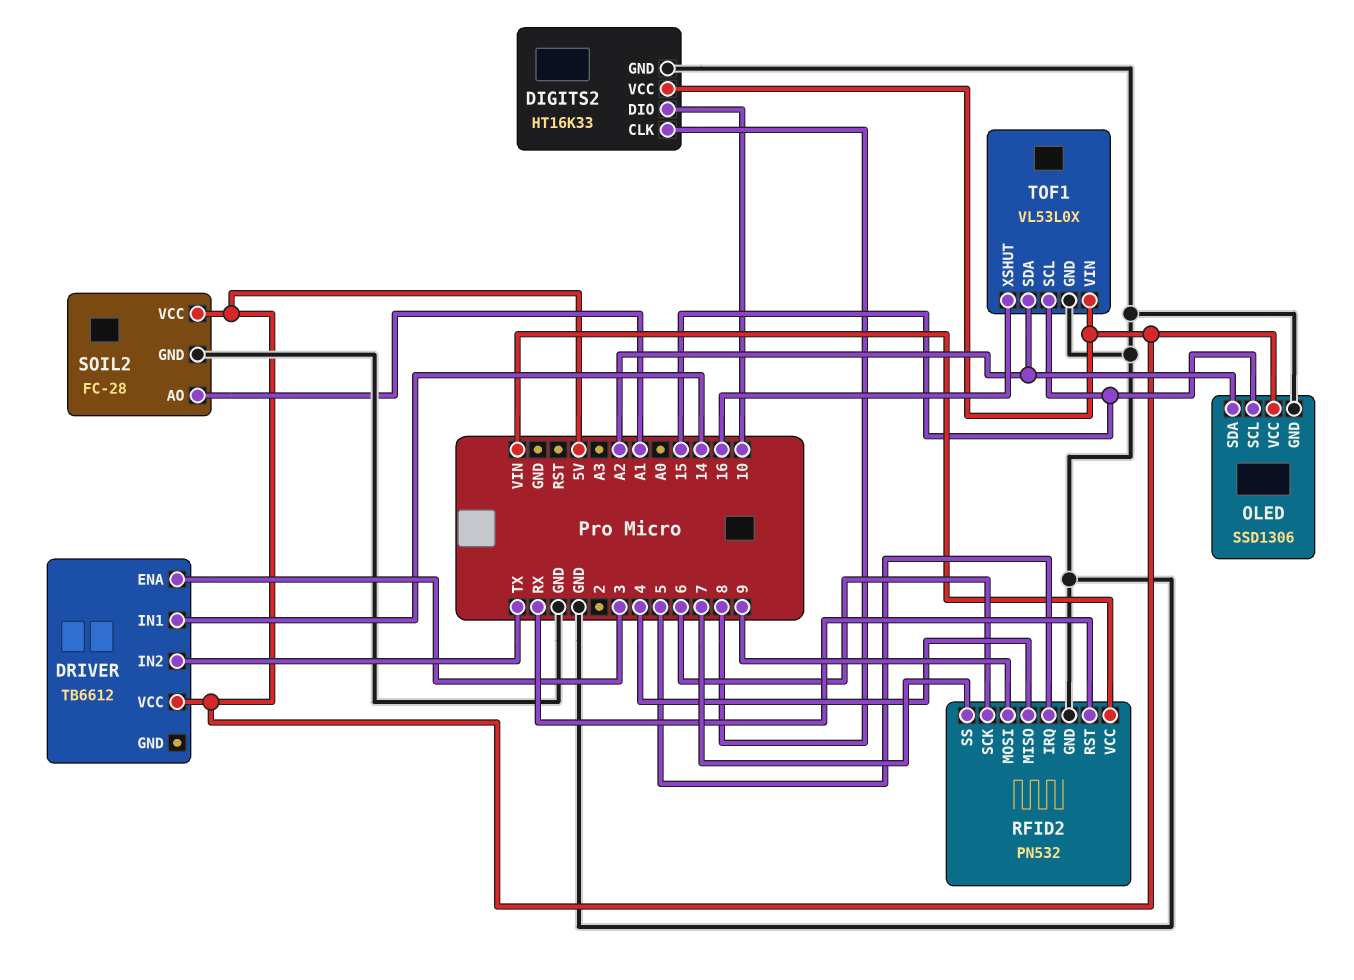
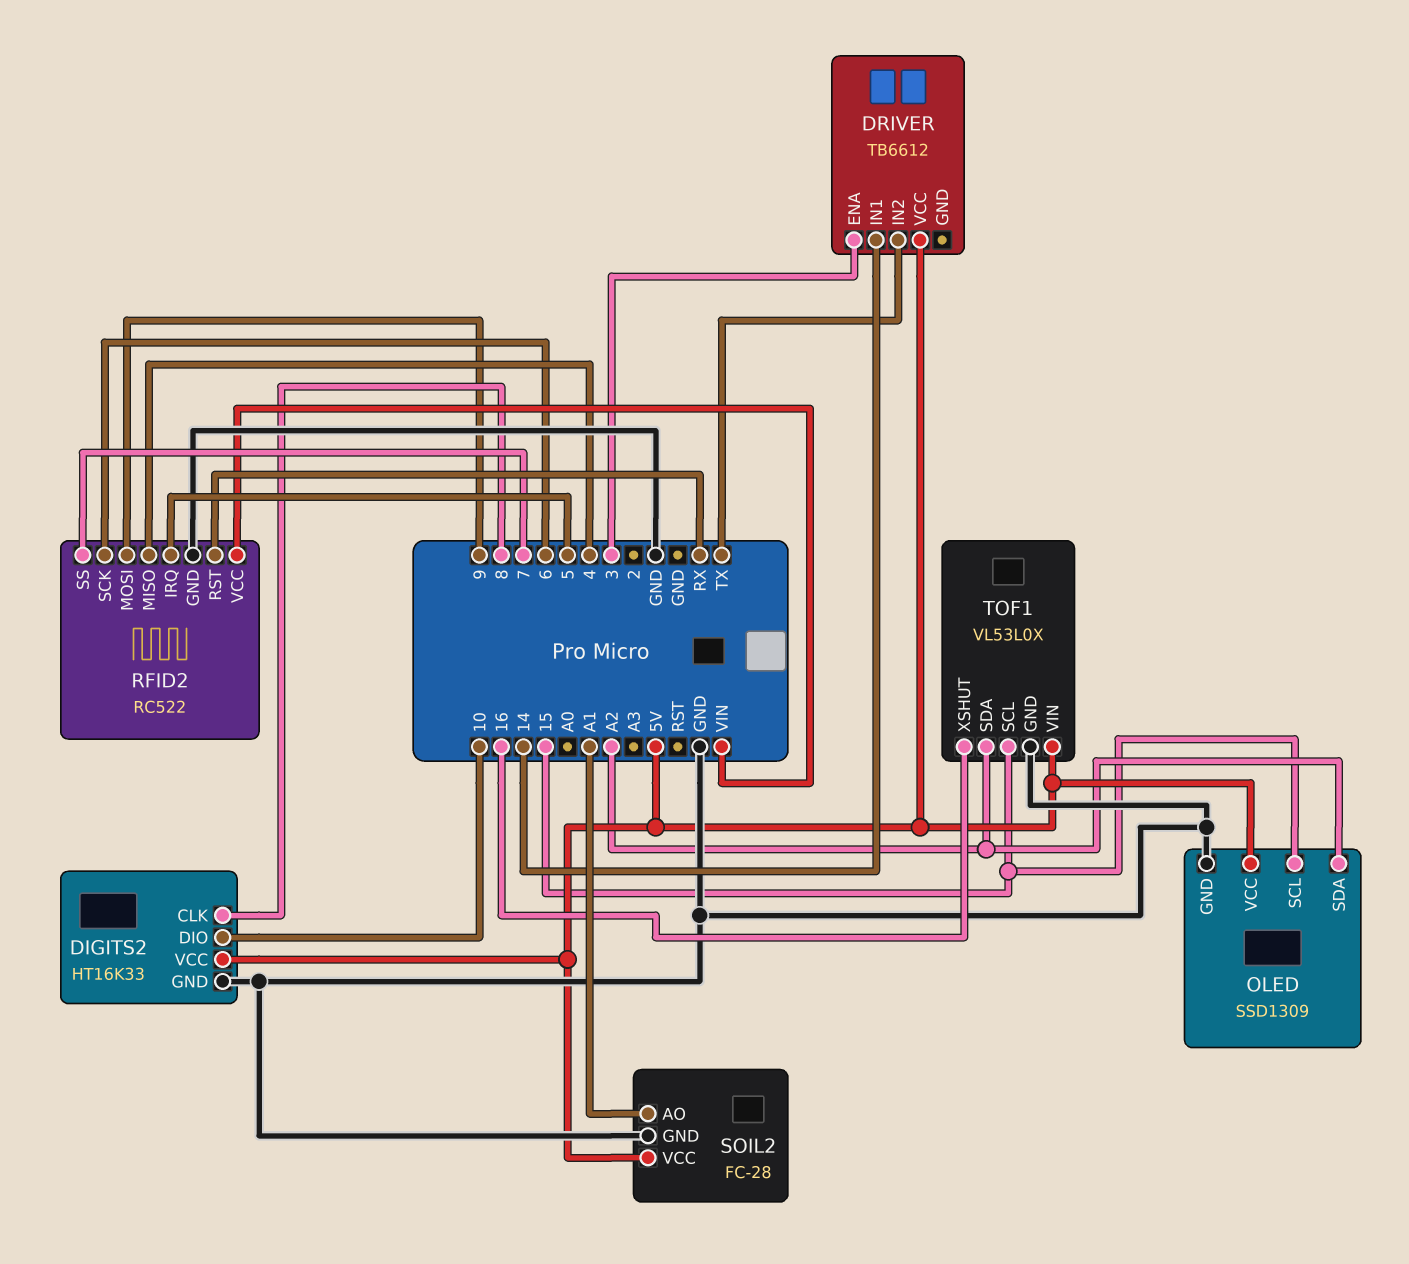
OLED: SSD1306 -> SSD1309
RFID2: PN532 -> RC522

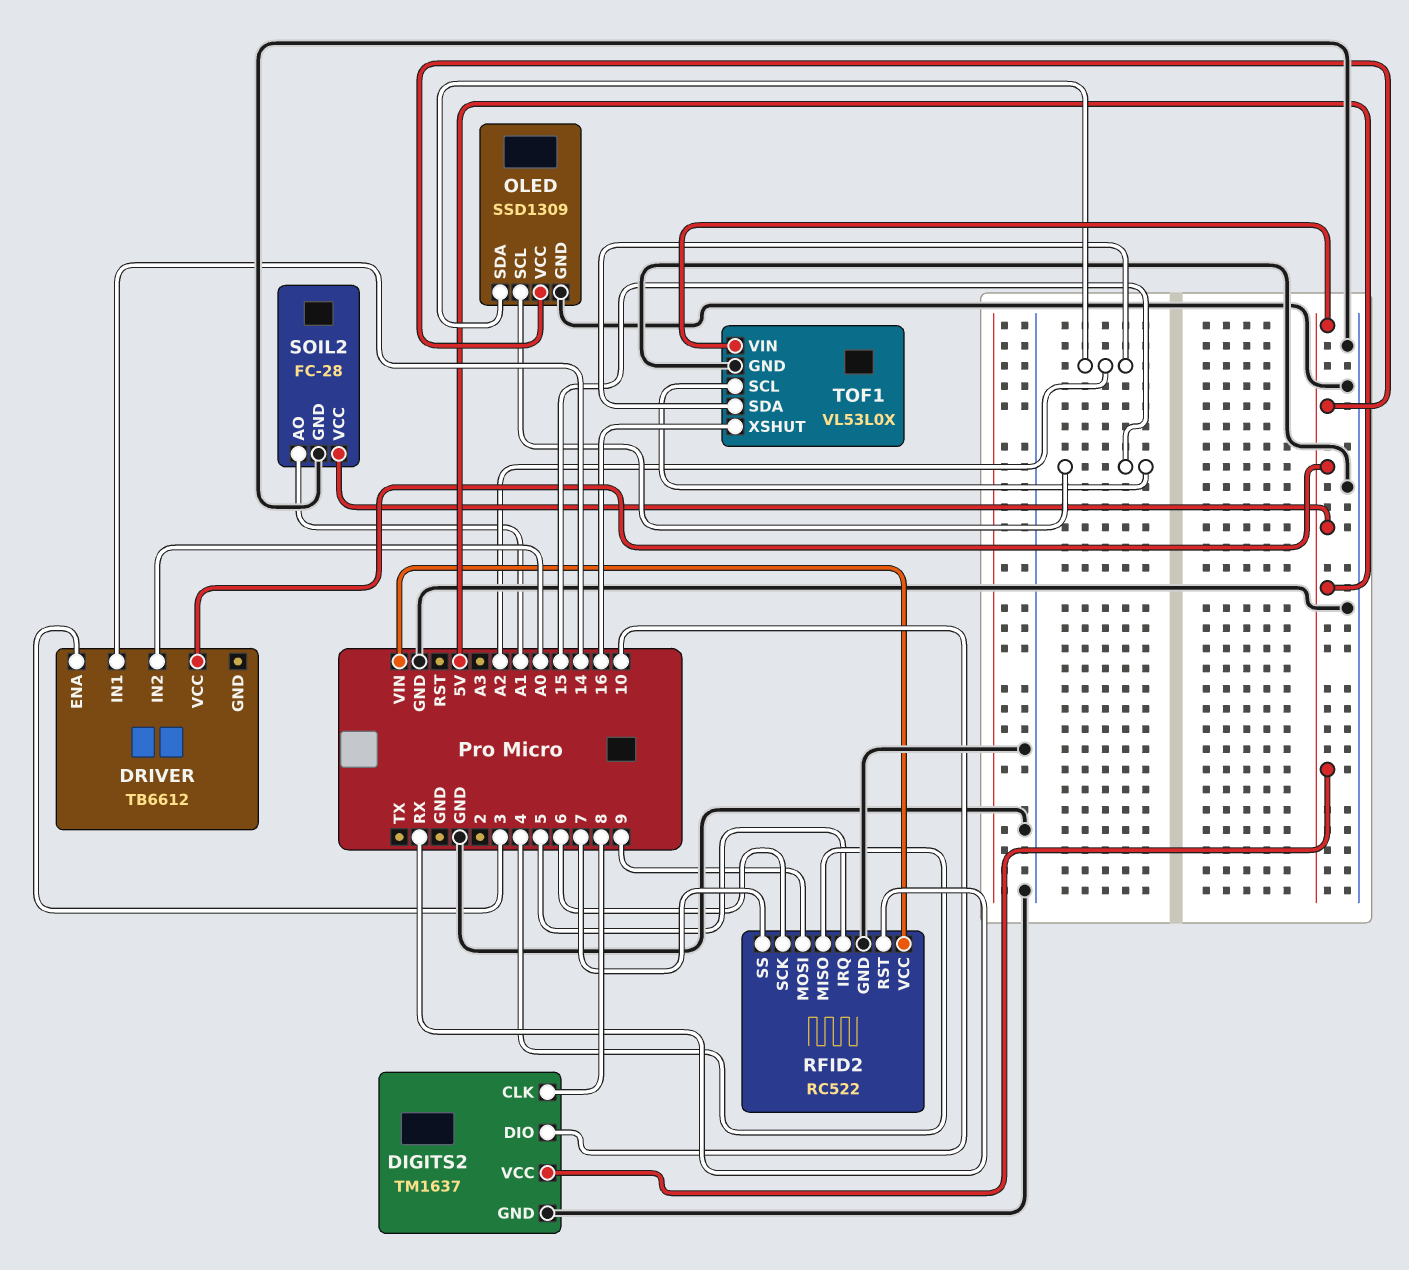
DIGITS2: HT16K33 -> TM1637
DRIVER pin IN2: TX -> A0

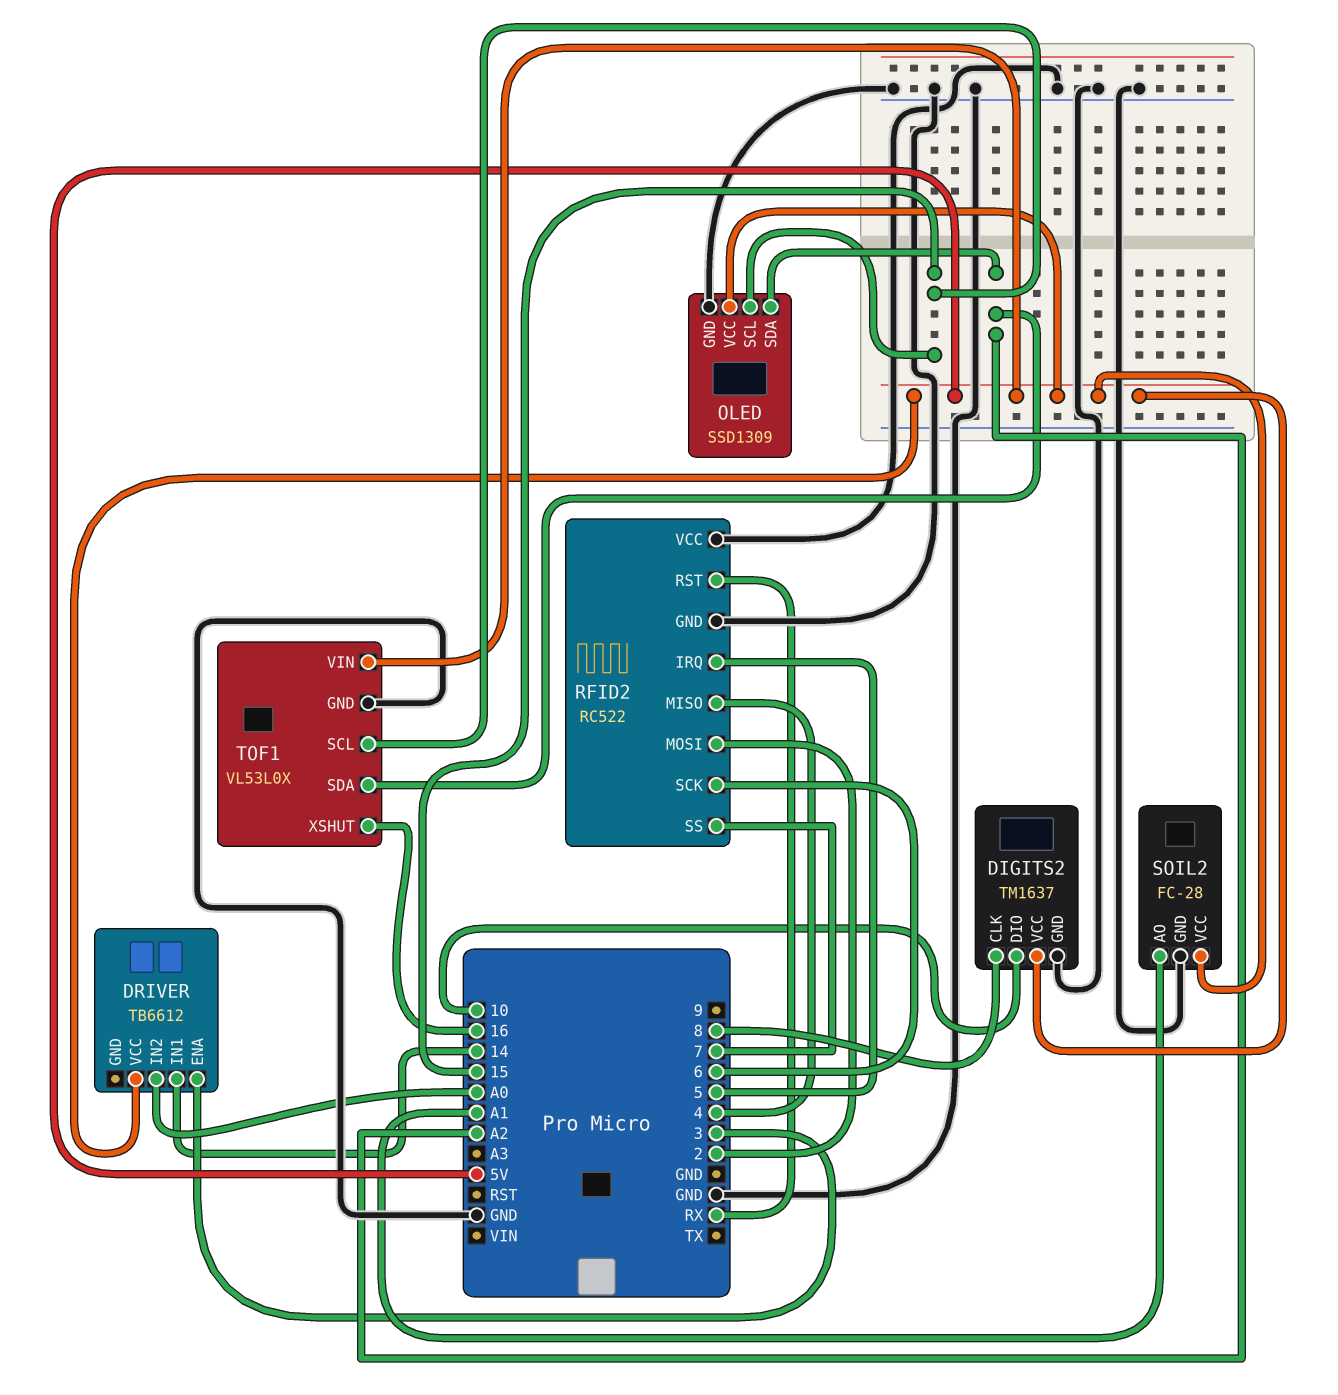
RFID2 pin MOSI: 9 -> 2
RFID2 pin VCC: VIN -> GND

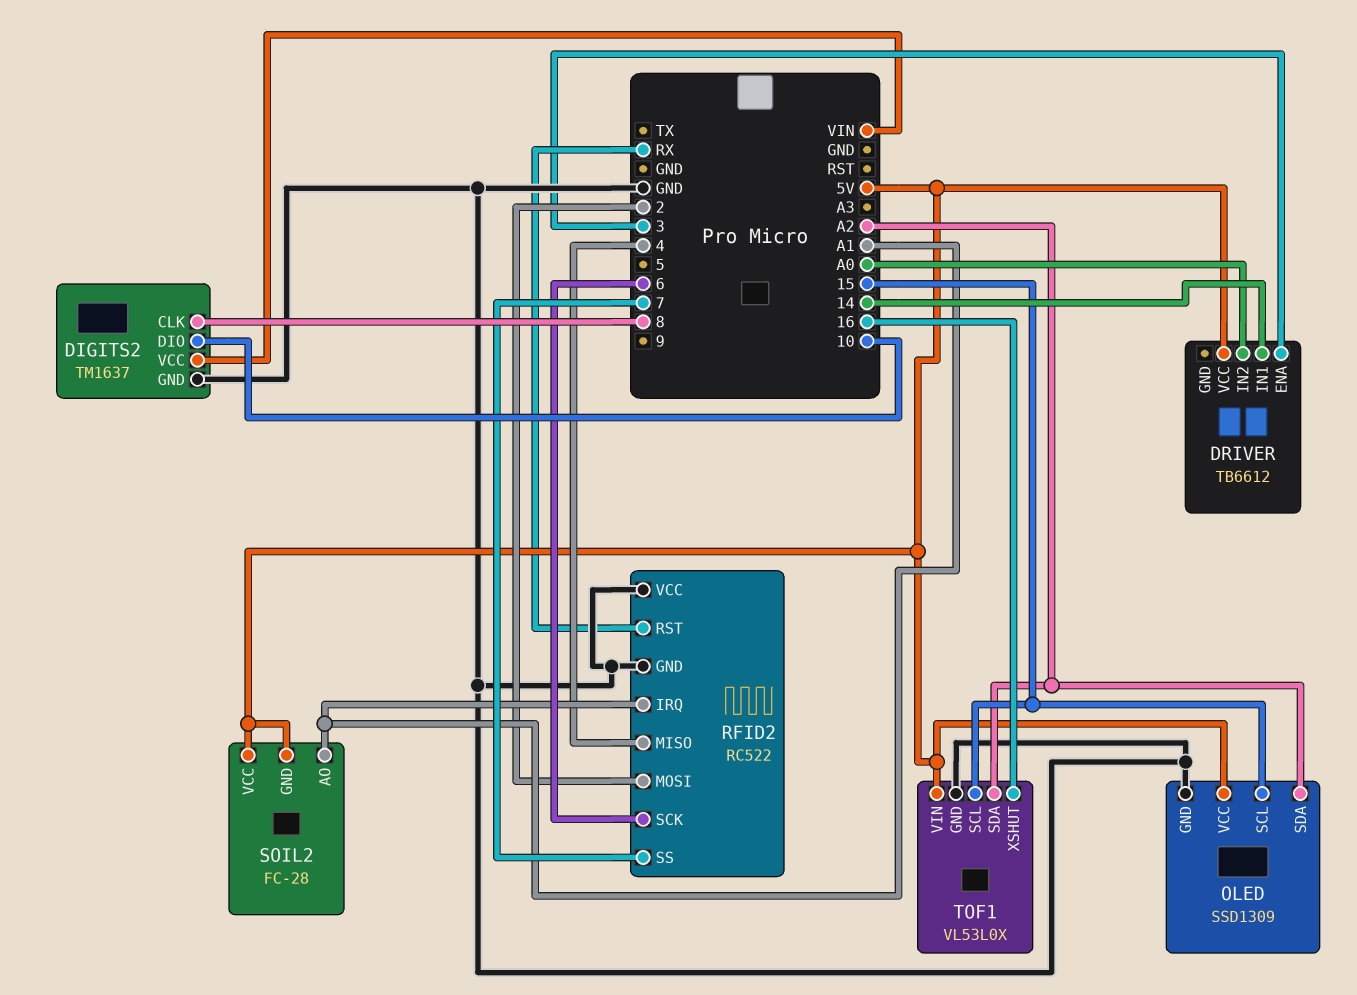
DIGITS2 pin VCC: 5V -> VIN
RFID2 pin IRQ: 5 -> A1
SOIL2 pin GND: GND -> 5V

